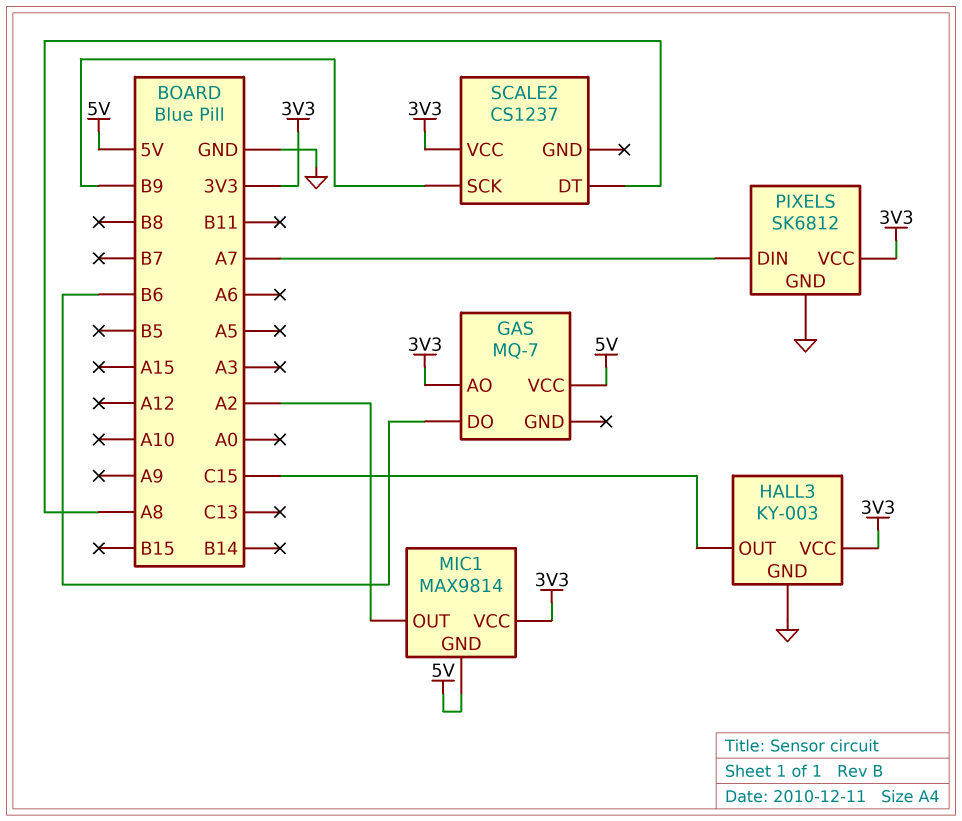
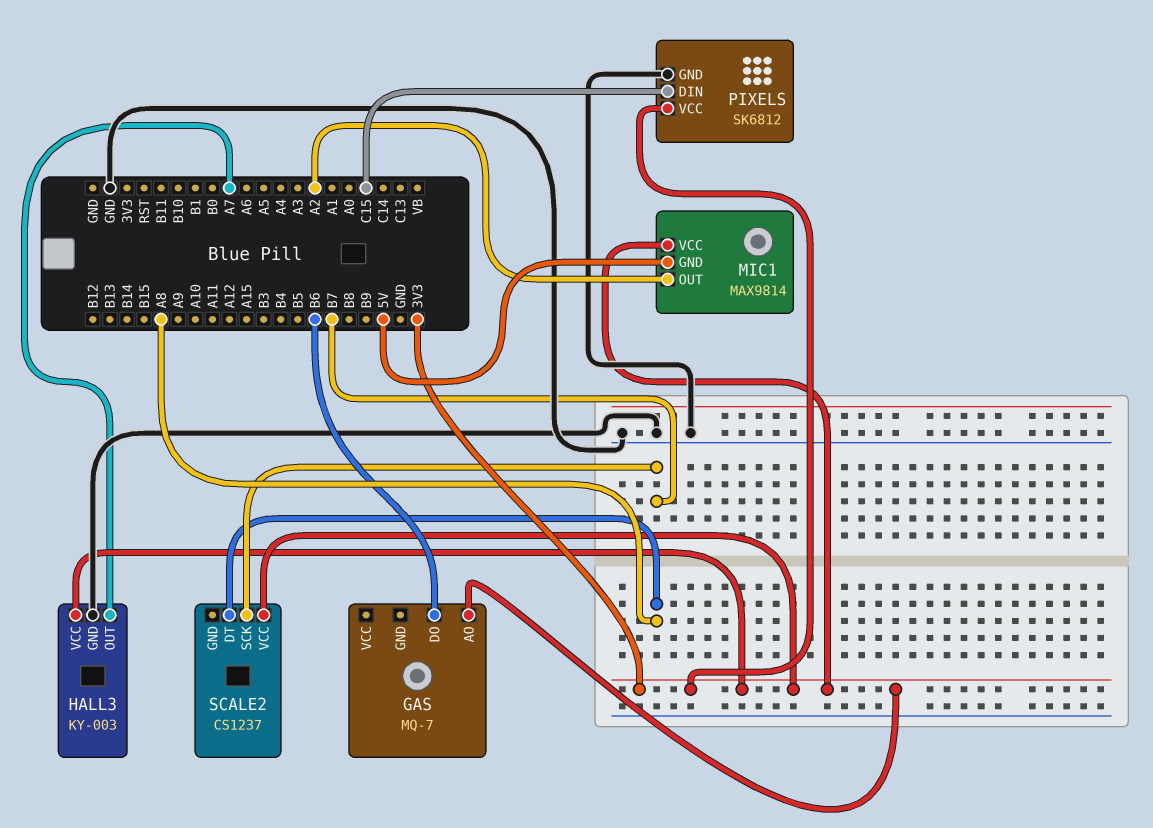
GAS pin VCC: 5V -> none
HALL3 pin OUT: C15 -> A7
PIXELS pin DIN: A7 -> C15
SCALE2 pin SCK: B9 -> B7

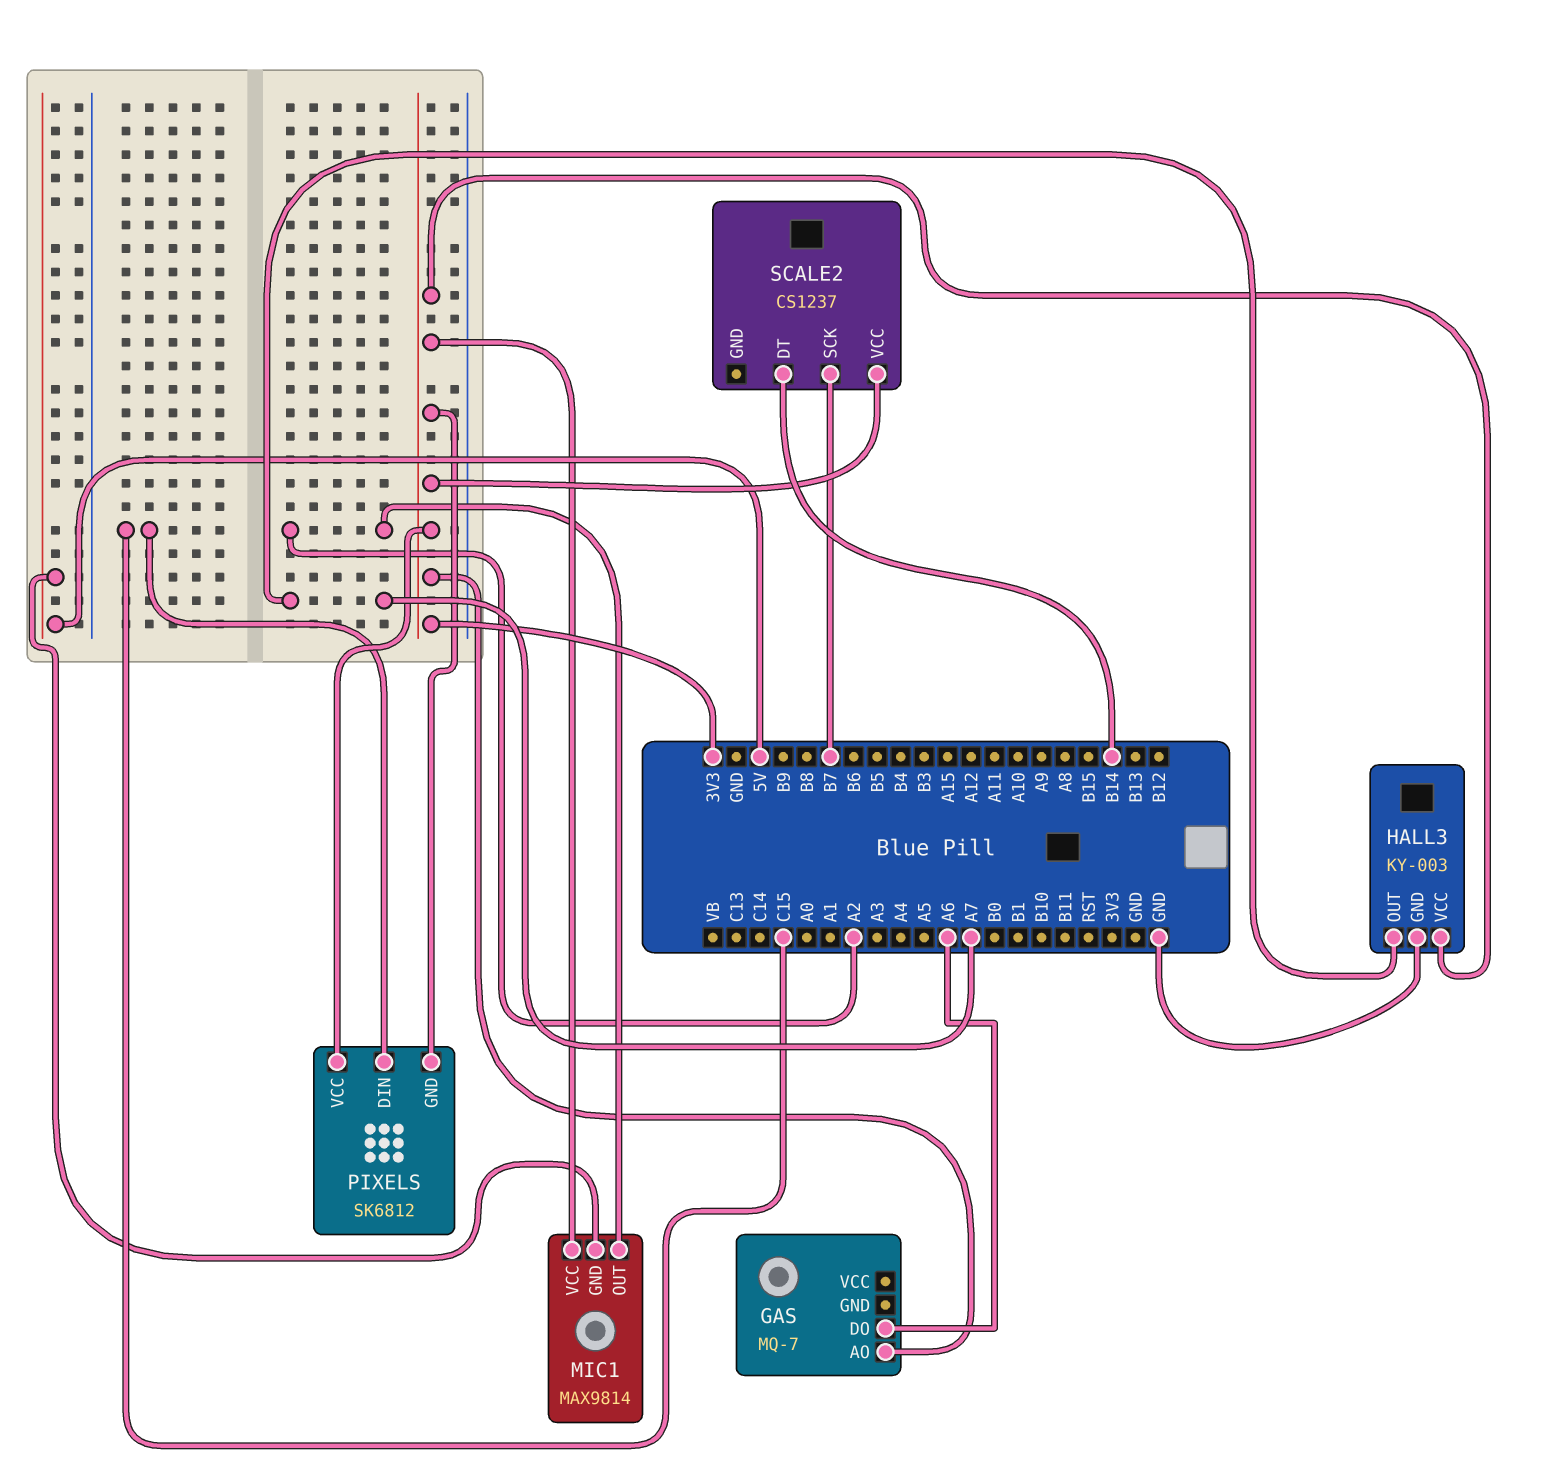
GAS pin DO: B6 -> A6
PIXELS pin GND: GND -> 3V3
SCALE2 pin DT: A8 -> B14

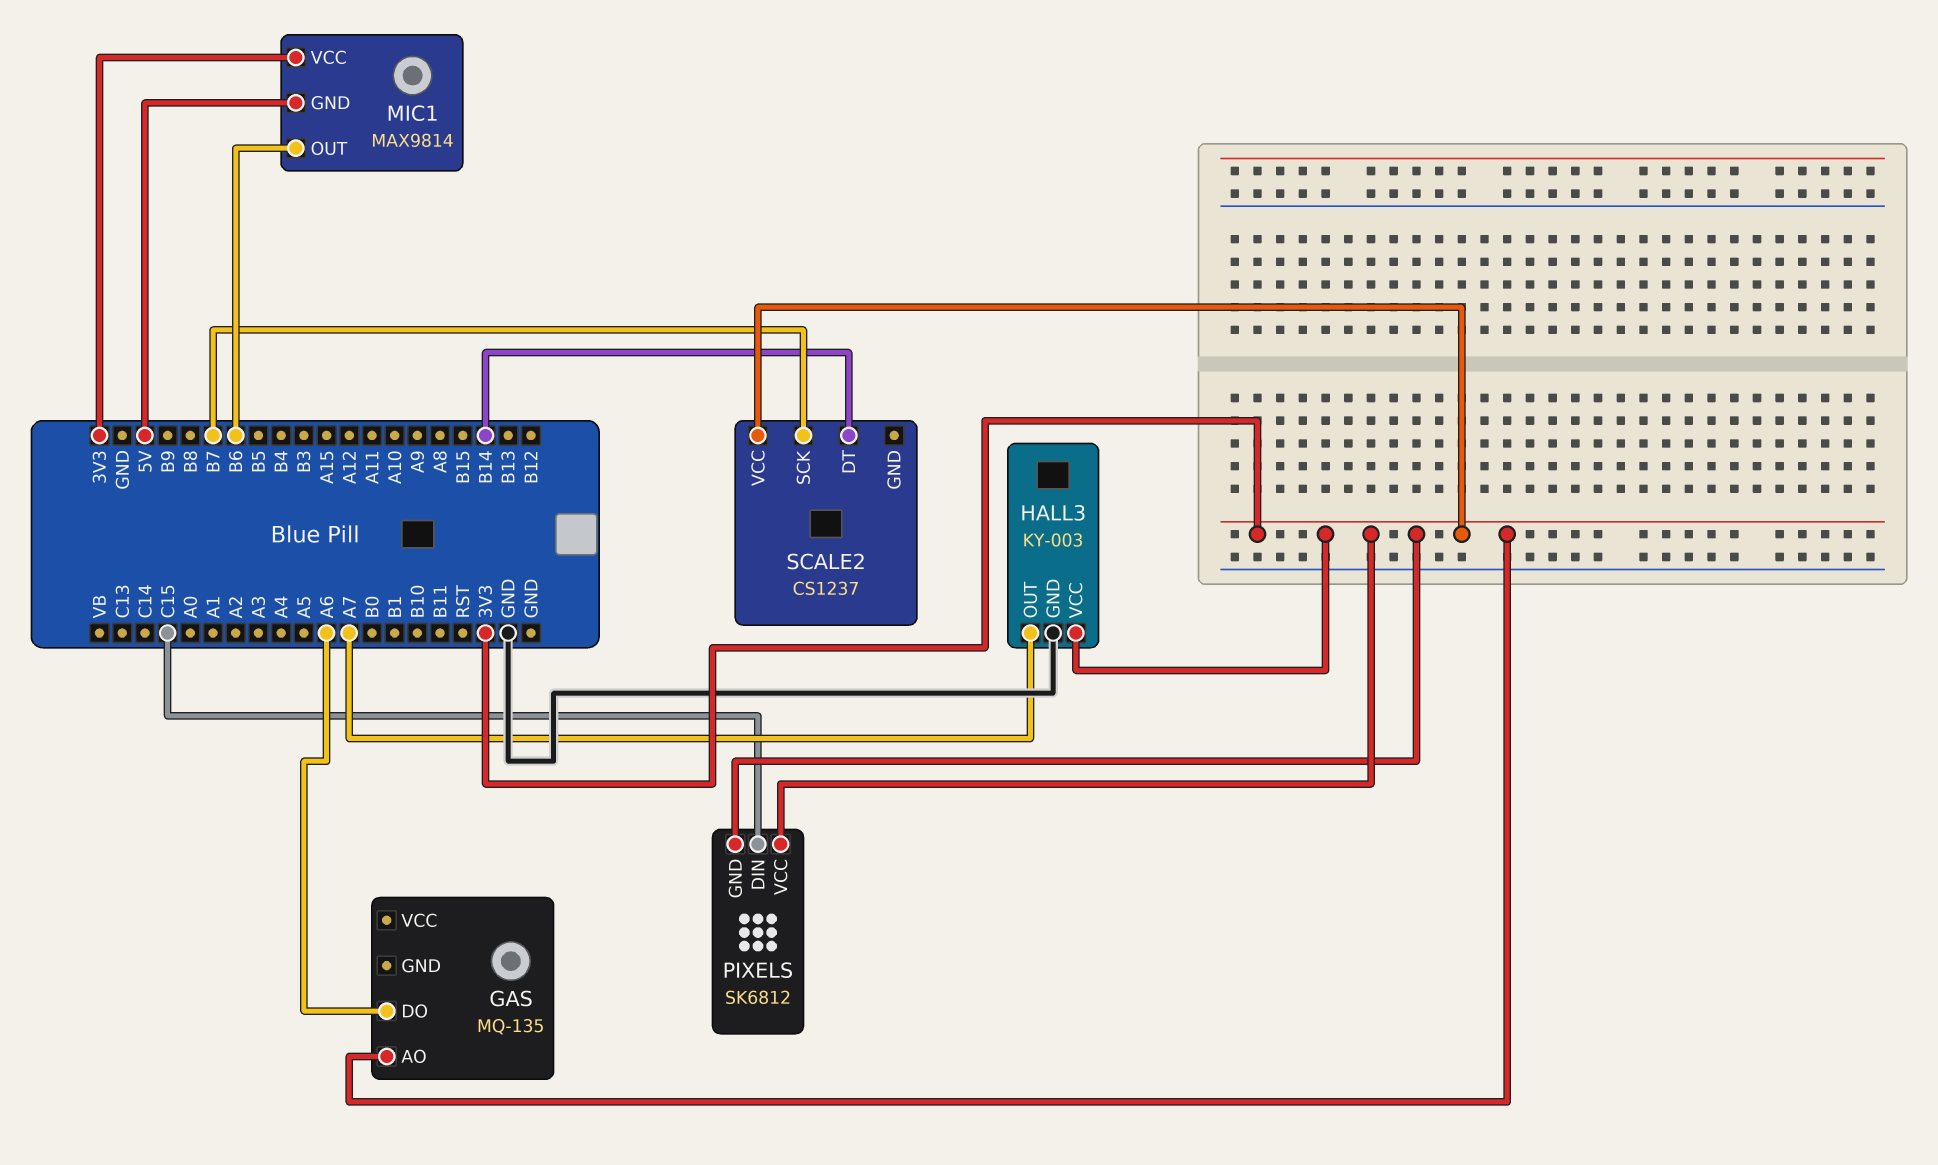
GAS: MQ-7 -> MQ-135
MIC1 pin OUT: A2 -> B6

